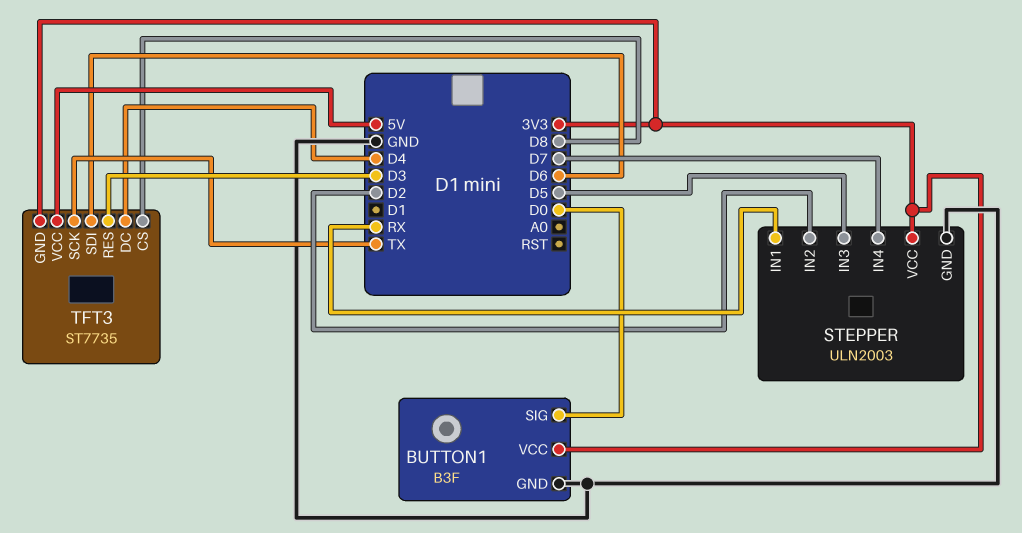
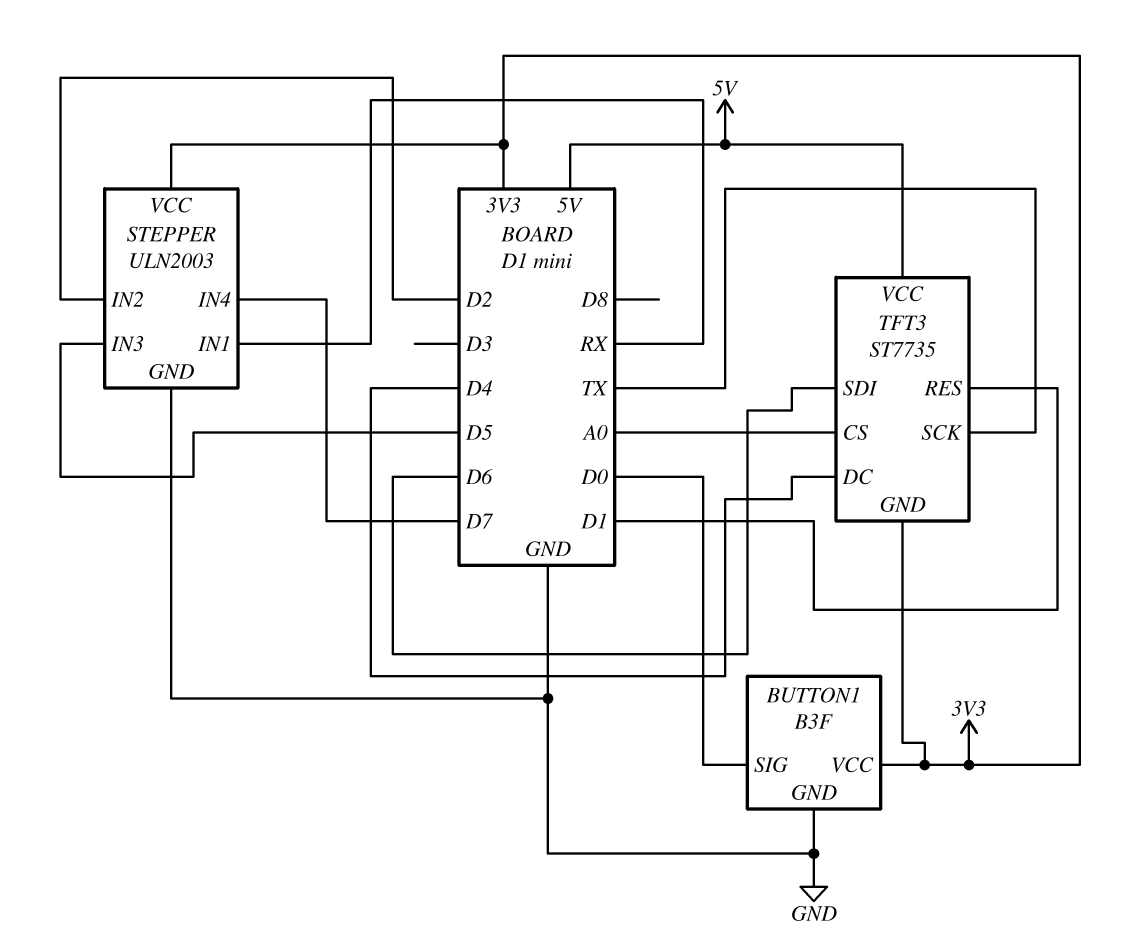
TFT3 pin CS: D8 -> A0
TFT3 pin RES: D3 -> D1

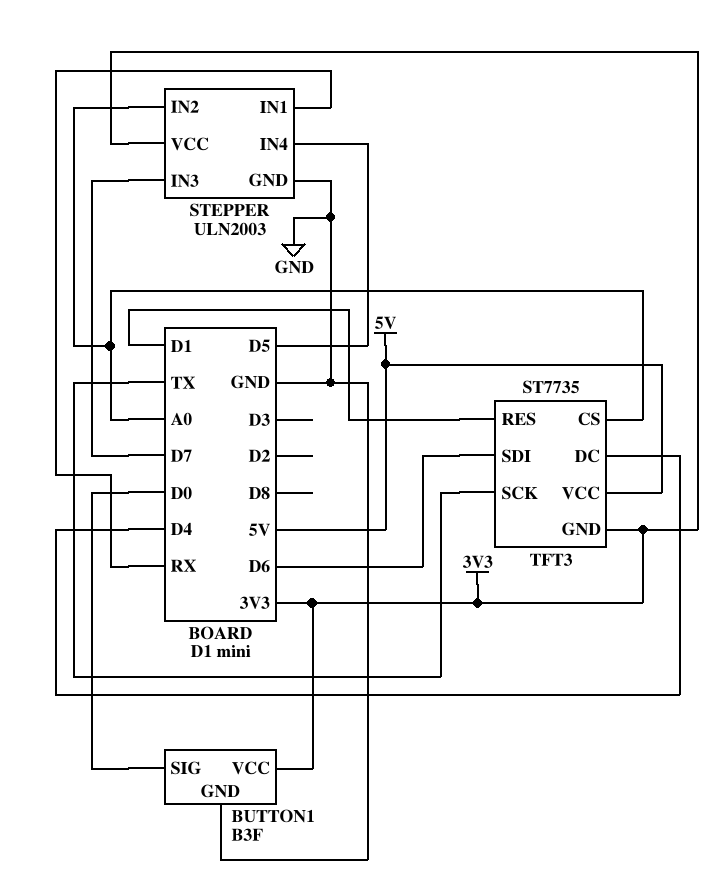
STEPPER pin IN2: D2 -> A0
STEPPER pin IN3: D5 -> D7
STEPPER pin IN4: D7 -> D5

